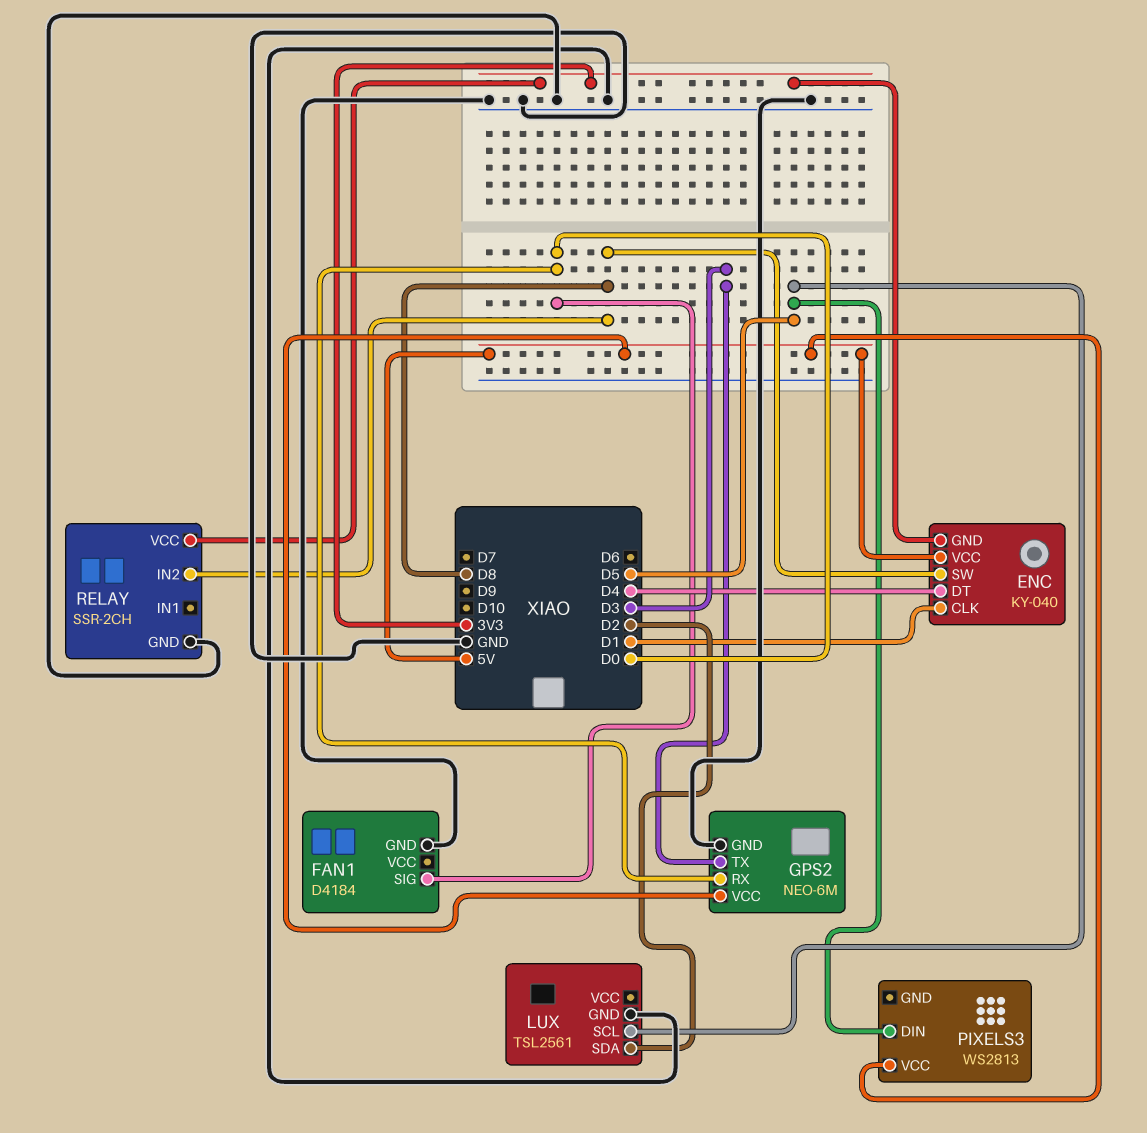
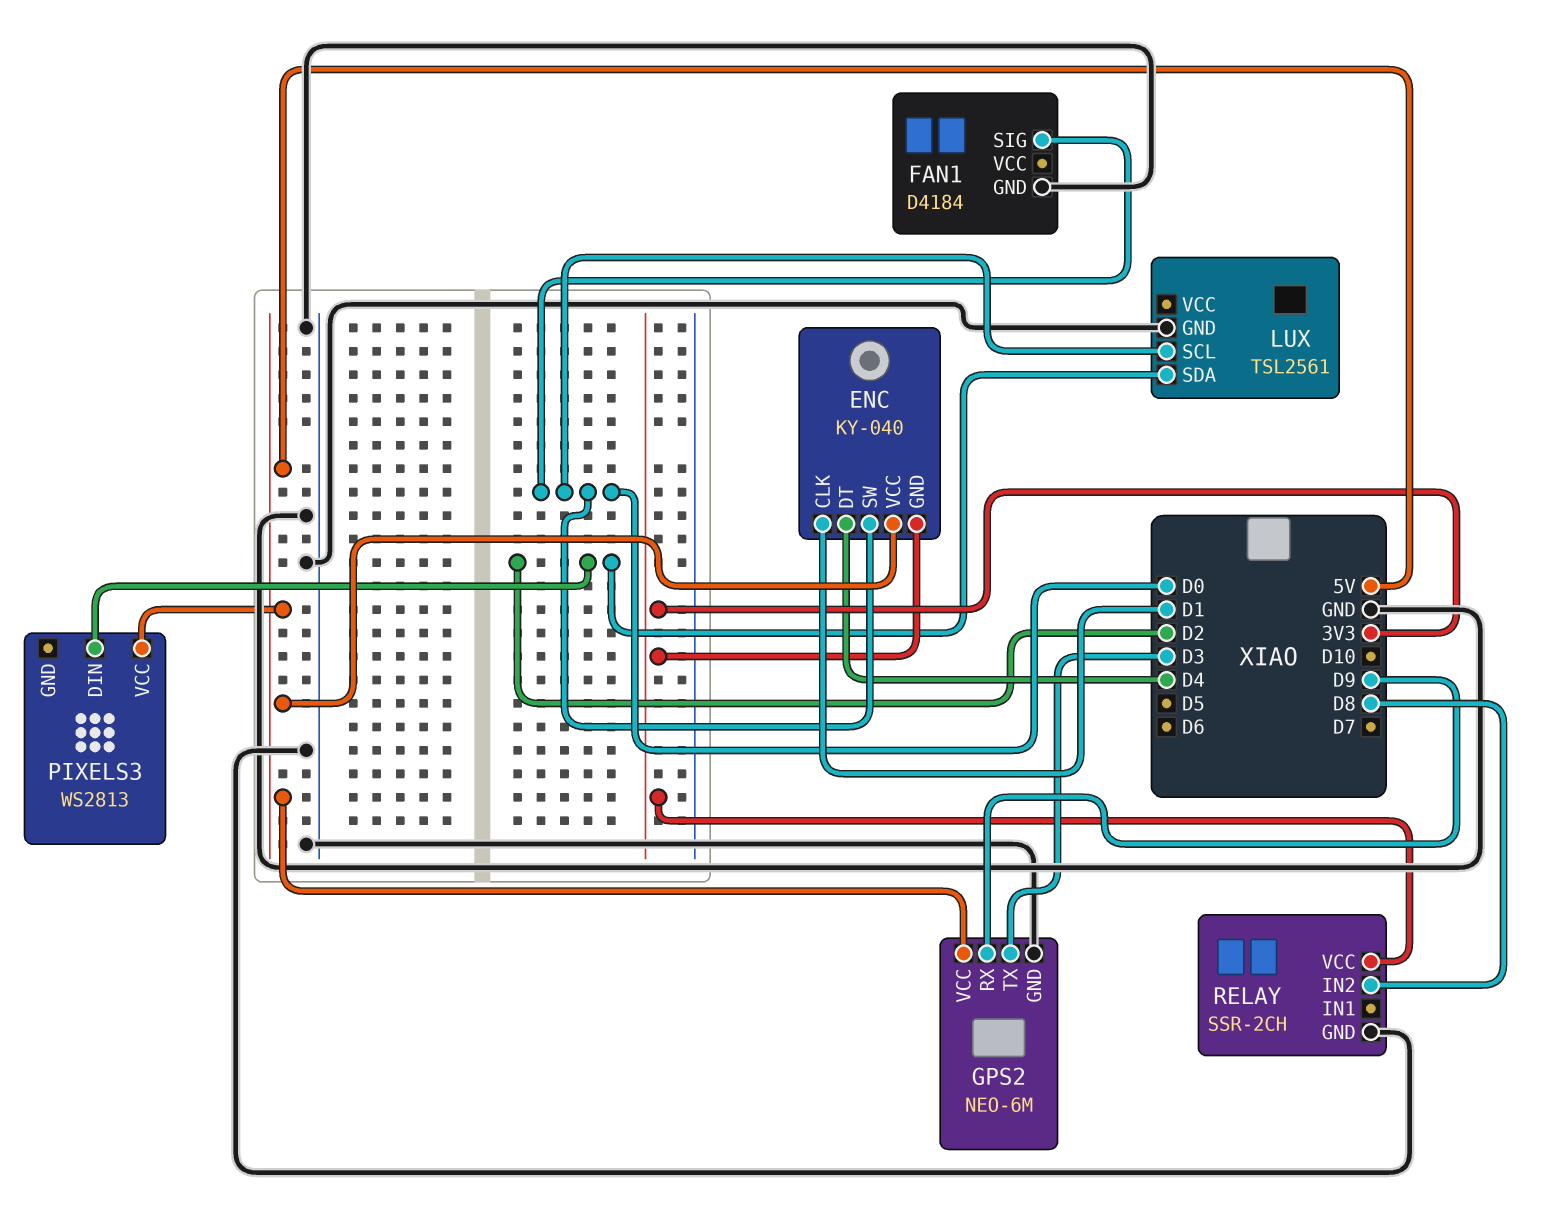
ENC pin SW: D8 -> D0
GPS2 pin RX: D0 -> D9
LUX pin SCL: D5 -> D0
PIXELS3 pin DIN: D5 -> D2

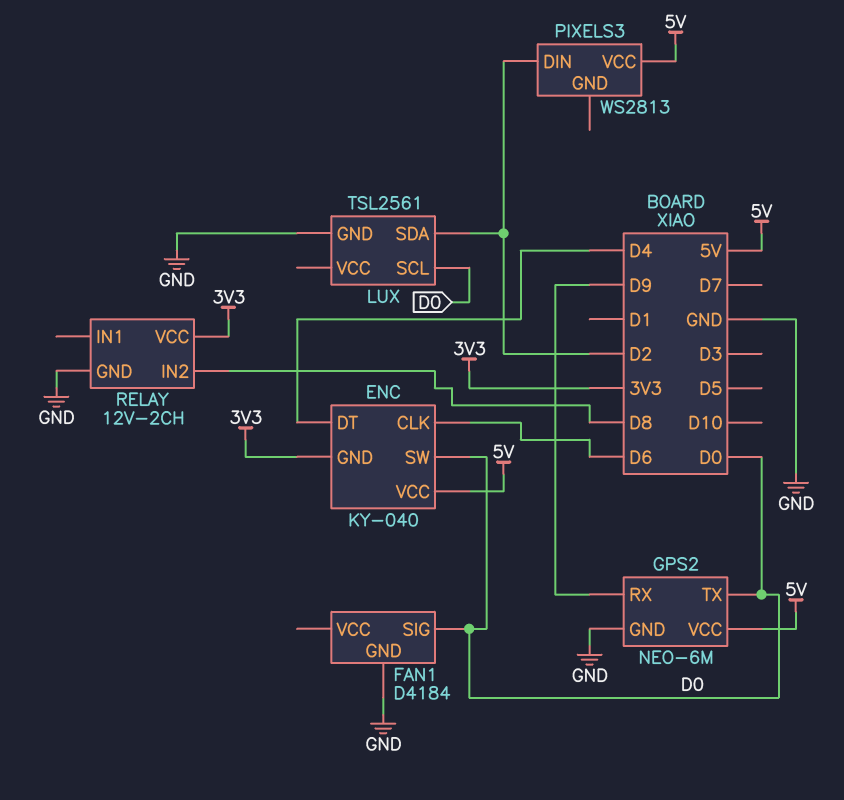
ENC pin CLK: D1 -> D6
GPS2 pin TX: D3 -> D0
RELAY: SSR-2CH -> 12V-2CH

